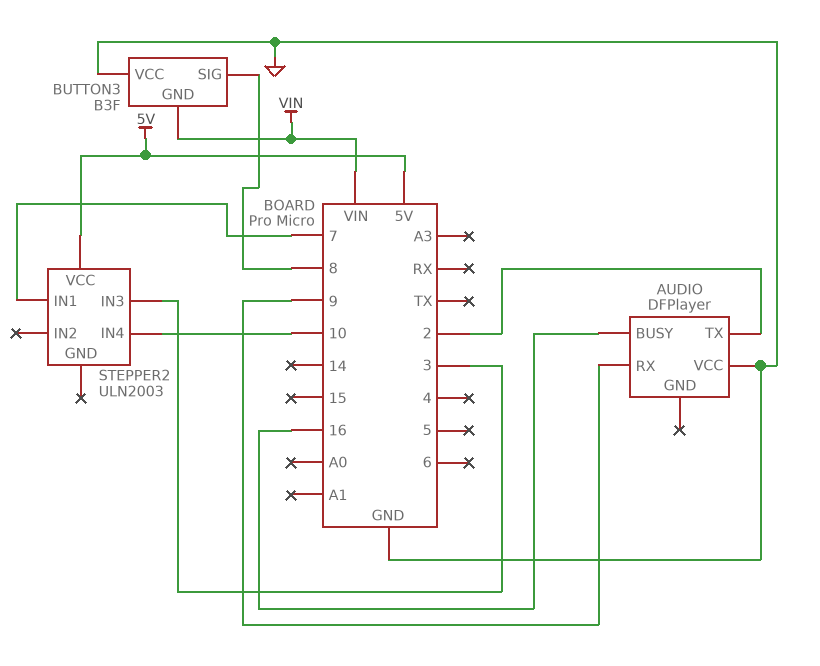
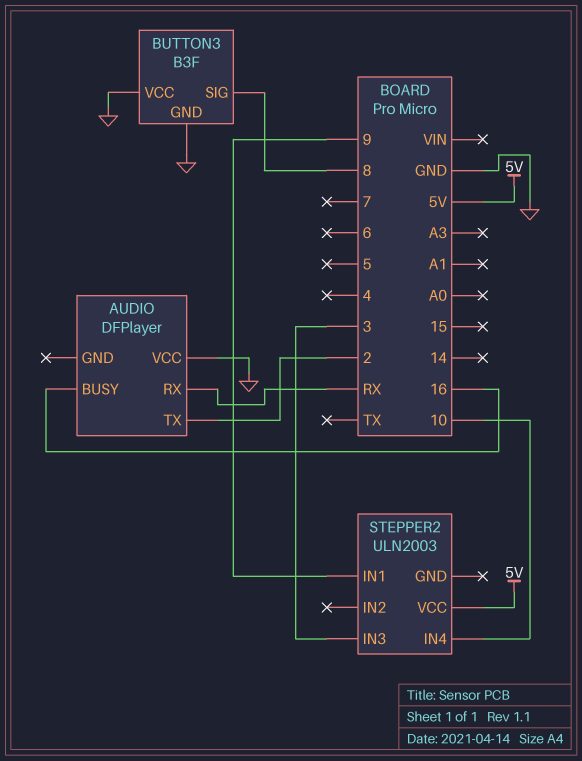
AUDIO pin RX: 9 -> RX
BUTTON3 pin GND: VIN -> GND
STEPPER2 pin IN1: 7 -> 9

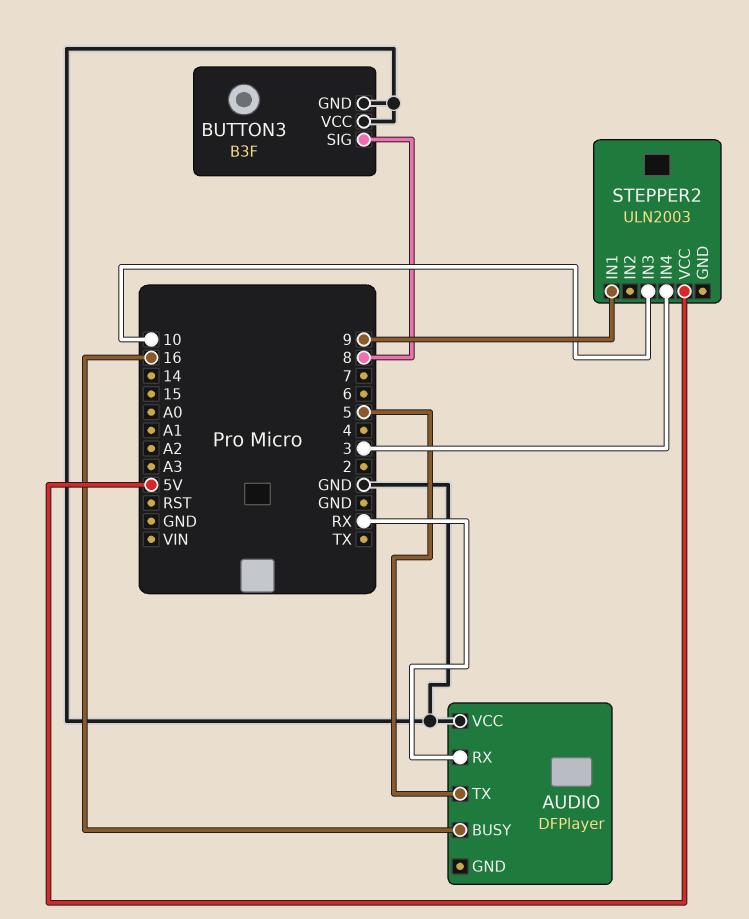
AUDIO pin TX: 2 -> 5
STEPPER2 pin IN3: 3 -> 10
STEPPER2 pin IN4: 10 -> 3

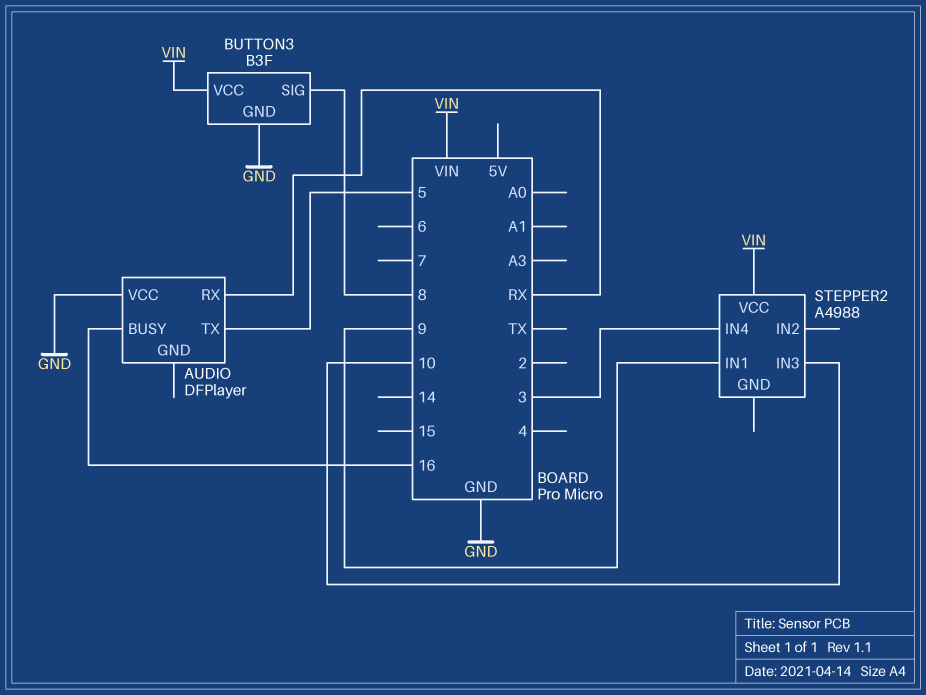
BUTTON3 pin VCC: GND -> VIN
STEPPER2: ULN2003 -> A4988
STEPPER2 pin VCC: 5V -> VIN

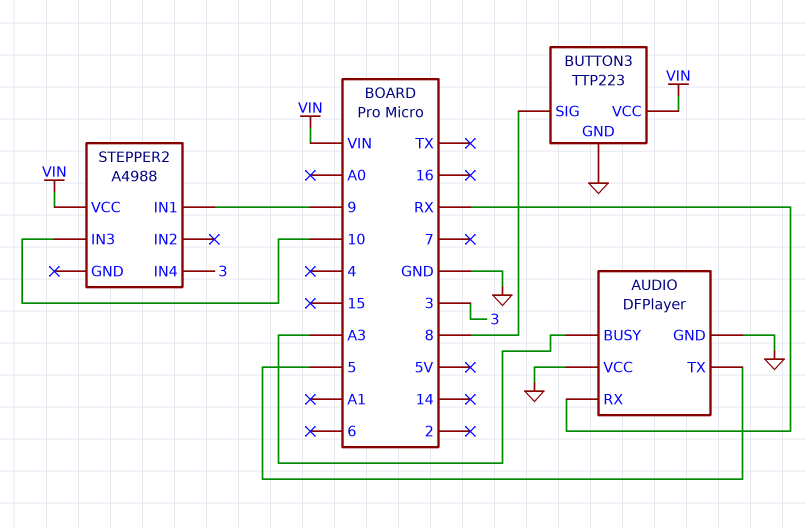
AUDIO pin BUSY: 16 -> A3
AUDIO pin GND: none -> GND
BUTTON3: B3F -> TTP223

